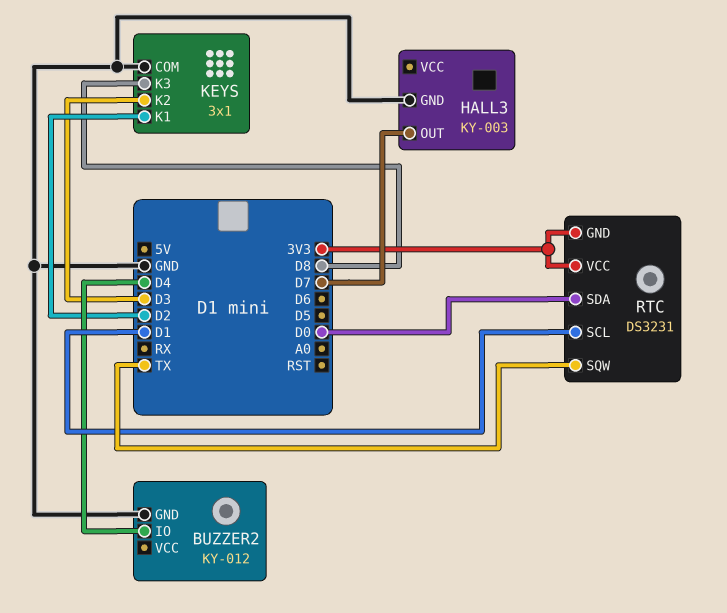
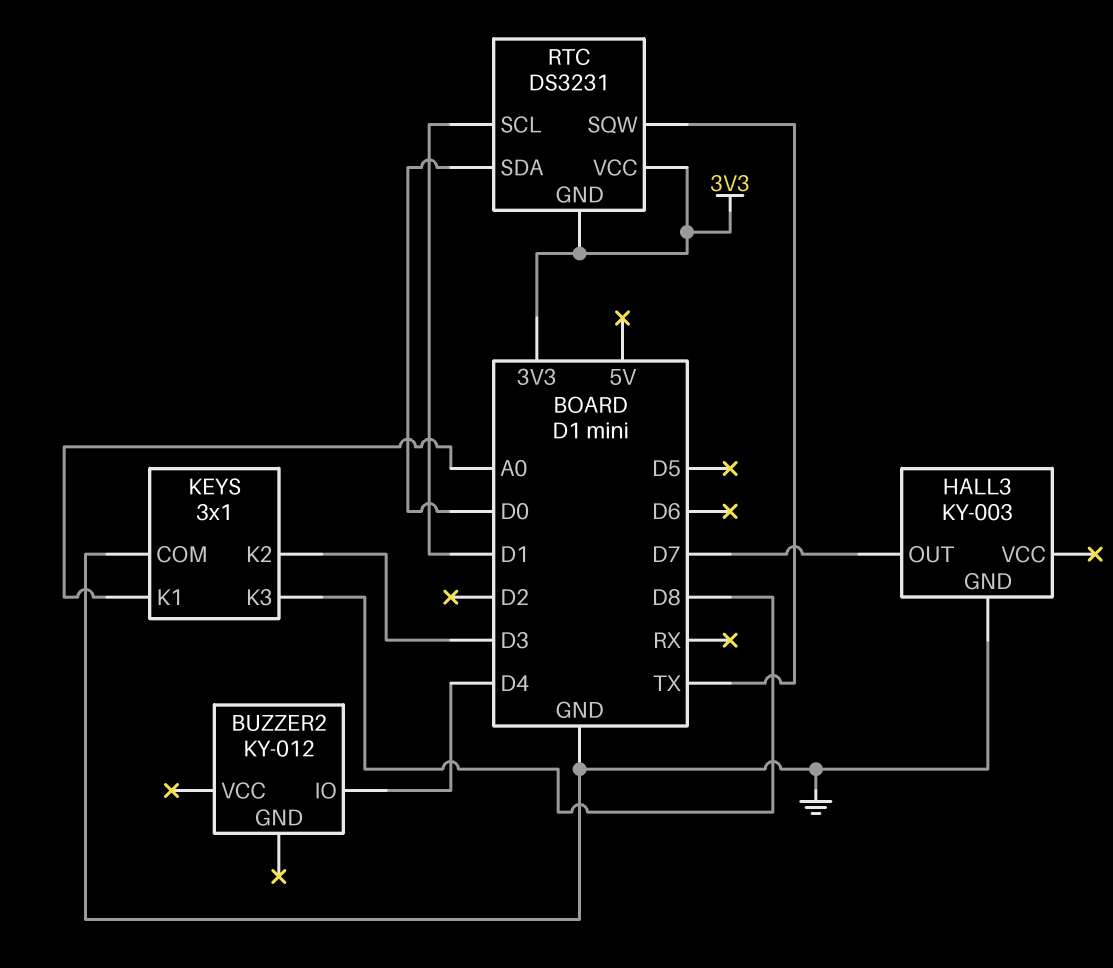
BUZZER2 pin GND: GND -> none
KEYS pin K1: D2 -> A0

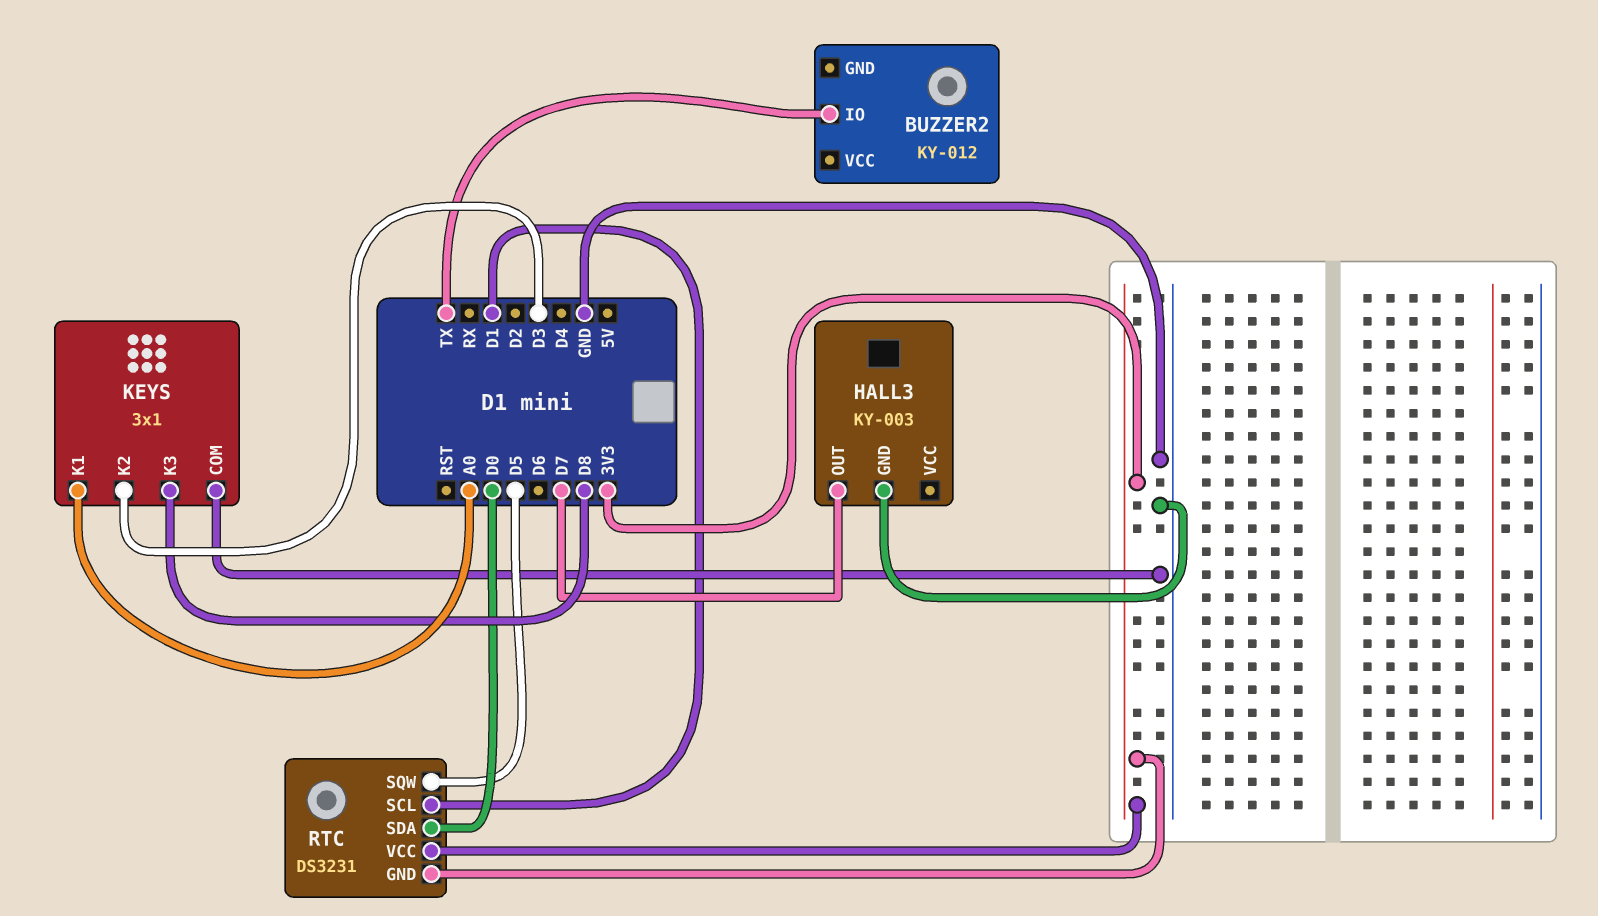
BUZZER2 pin IO: D4 -> TX
RTC pin SQW: TX -> D5

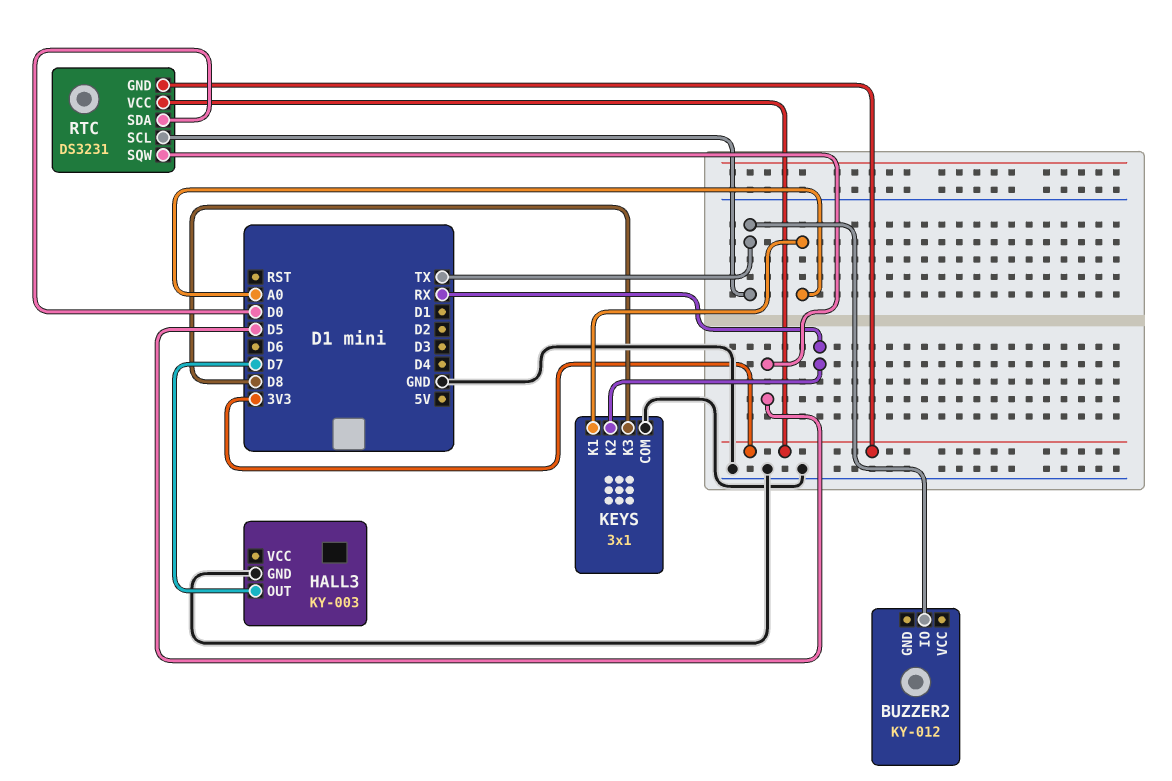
KEYS pin K2: D3 -> RX
RTC pin SCL: D1 -> TX

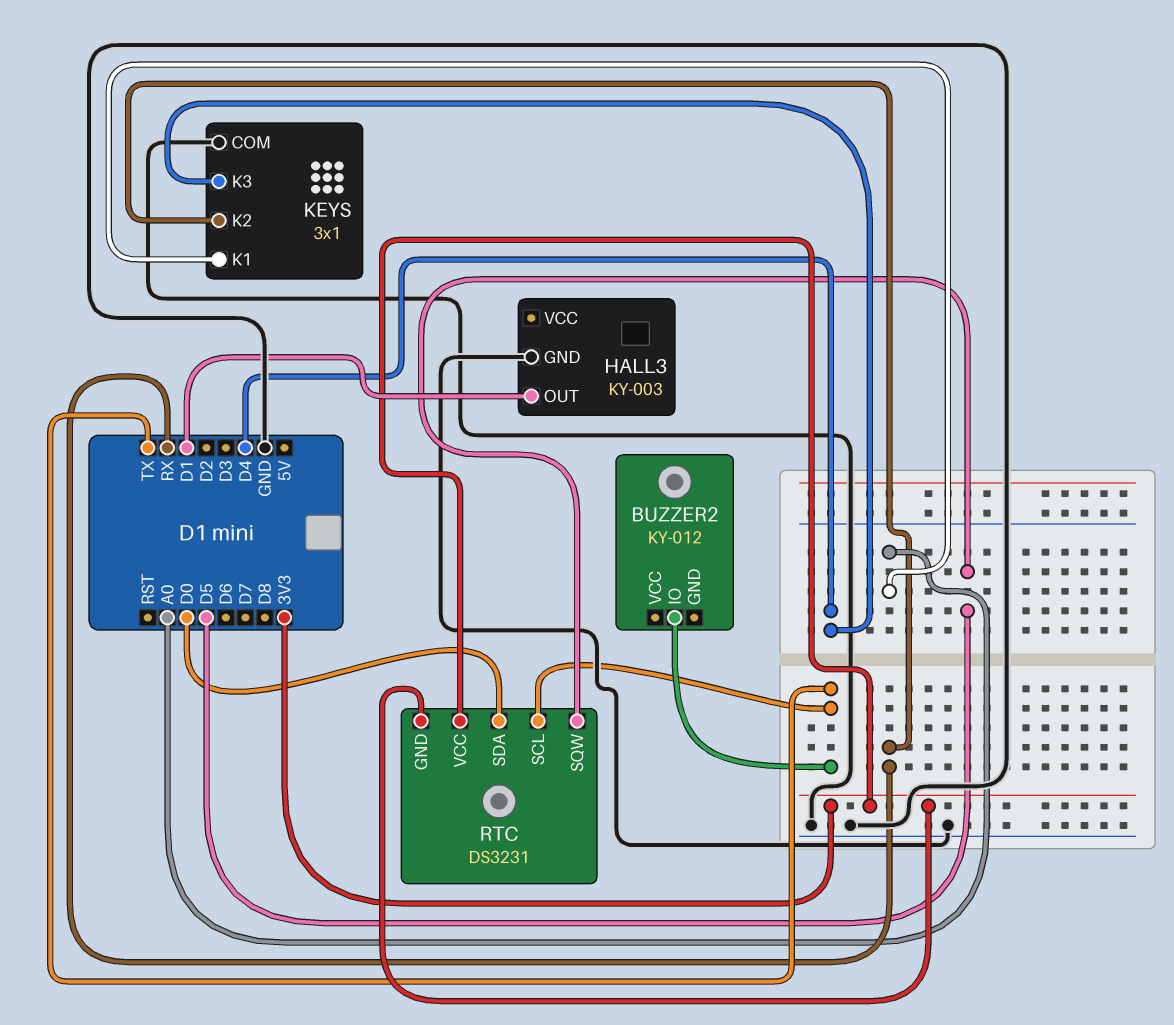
HALL3 pin OUT: D7 -> D1
KEYS pin K3: D8 -> D4

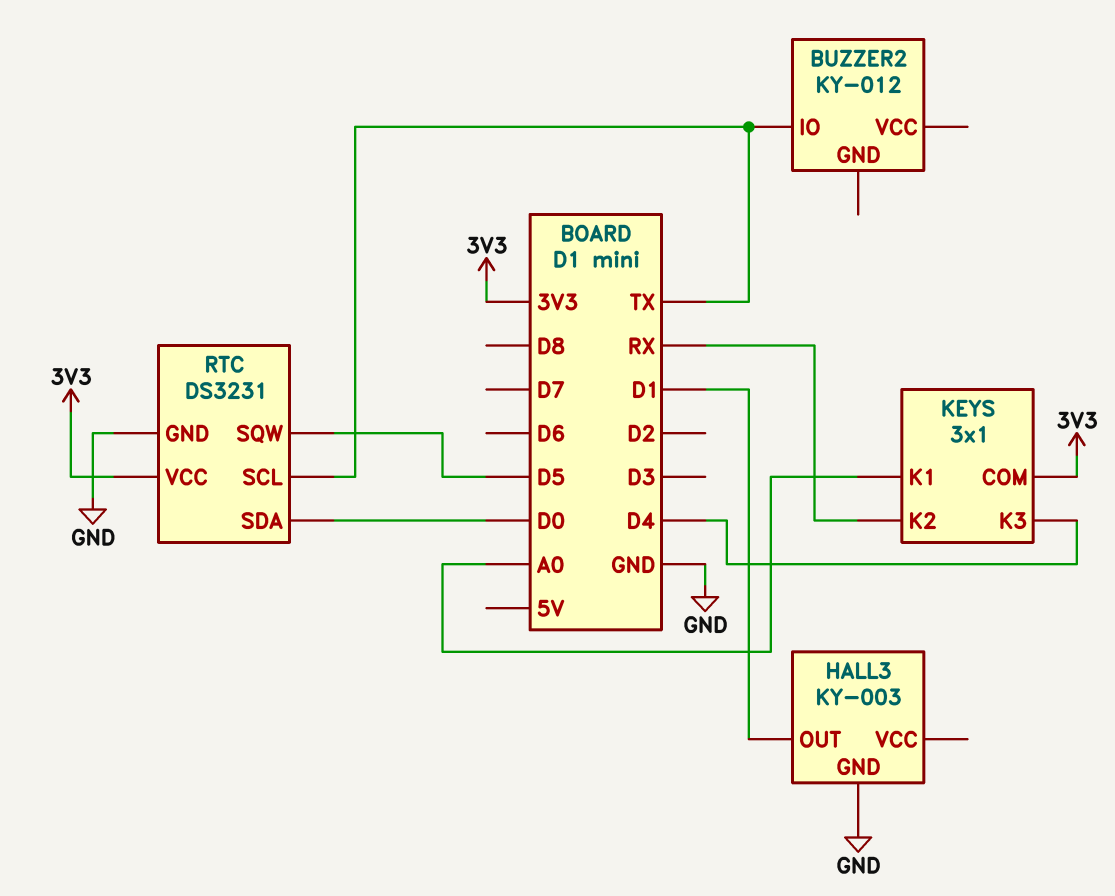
KEYS pin COM: GND -> 3V3
RTC pin GND: 3V3 -> GND

